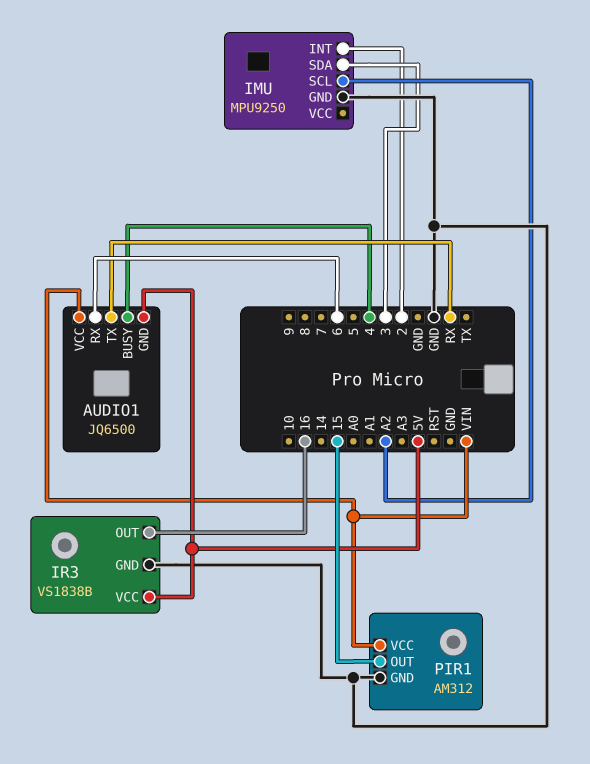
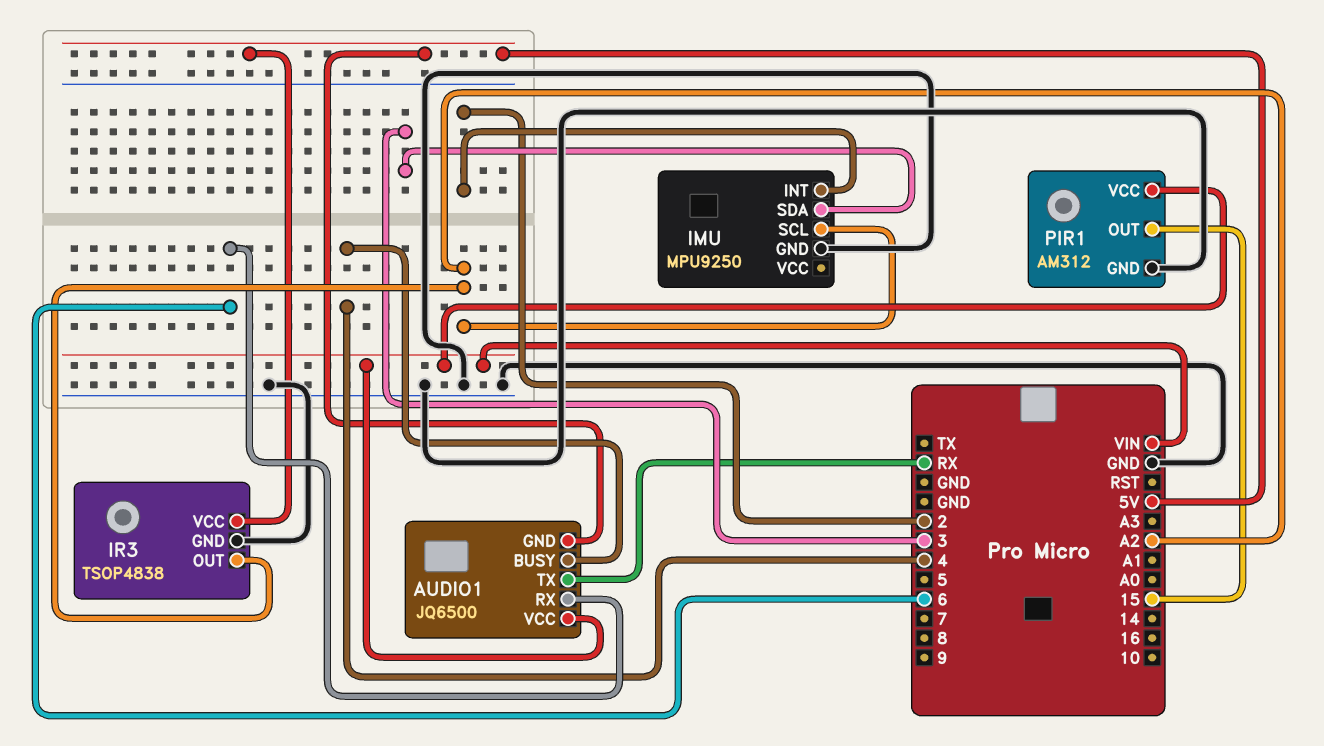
IR3: VS1838B -> TSOP4838
IR3 pin OUT: 16 -> A2

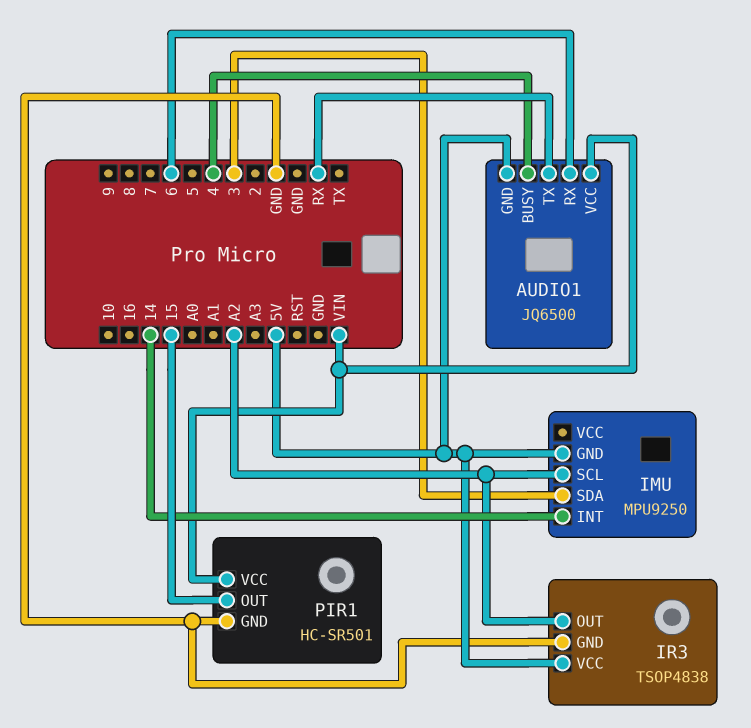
IMU pin GND: GND -> 5V
IMU pin INT: 2 -> 14
PIR1: AM312 -> HC-SR501

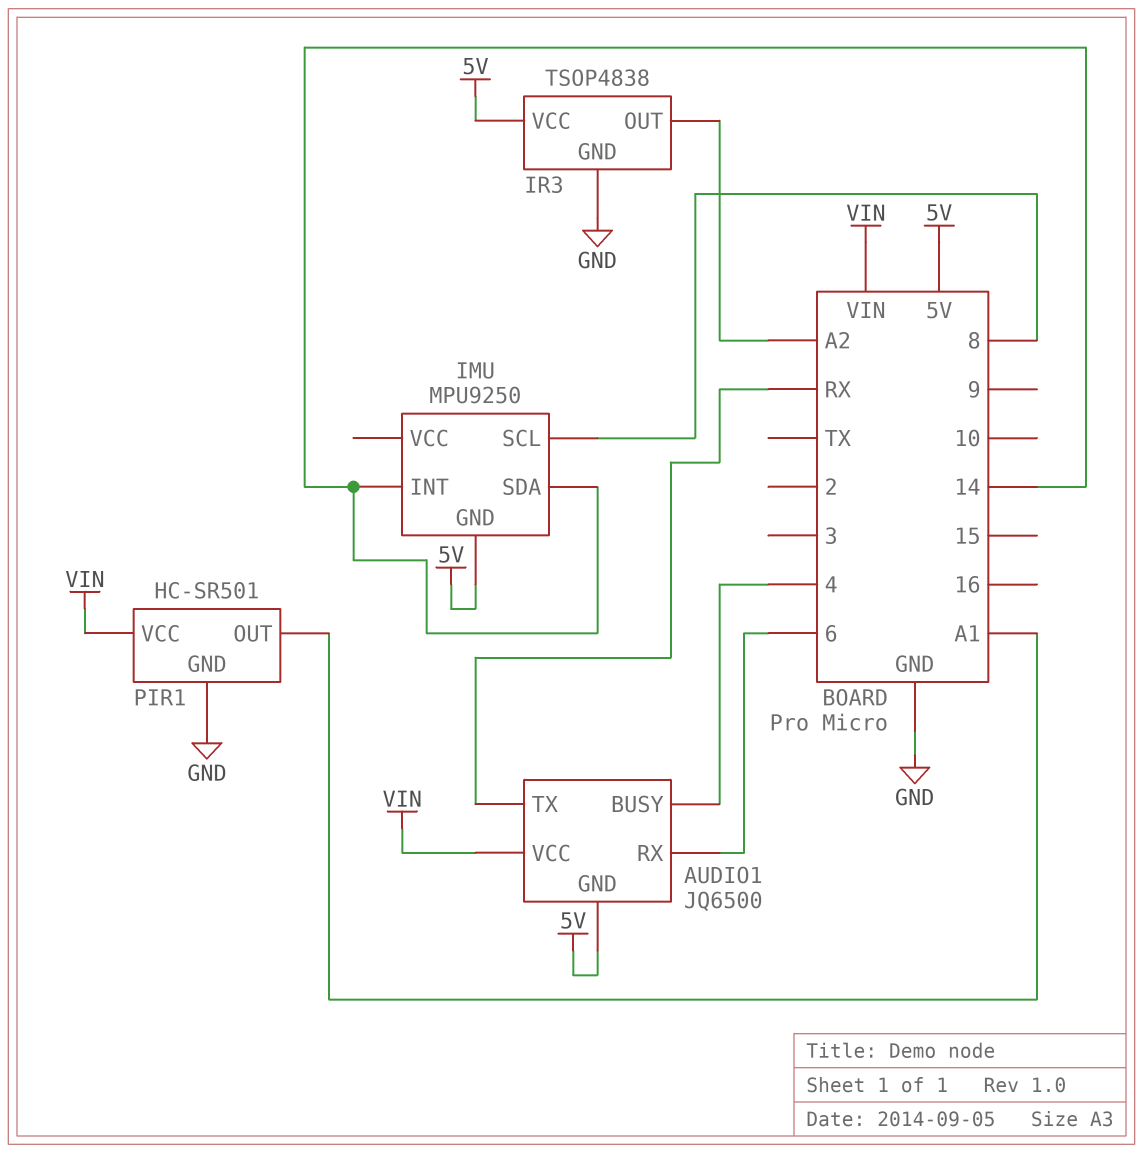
IMU pin SCL: A2 -> 8
IMU pin SDA: 3 -> 14
PIR1 pin OUT: 15 -> A1

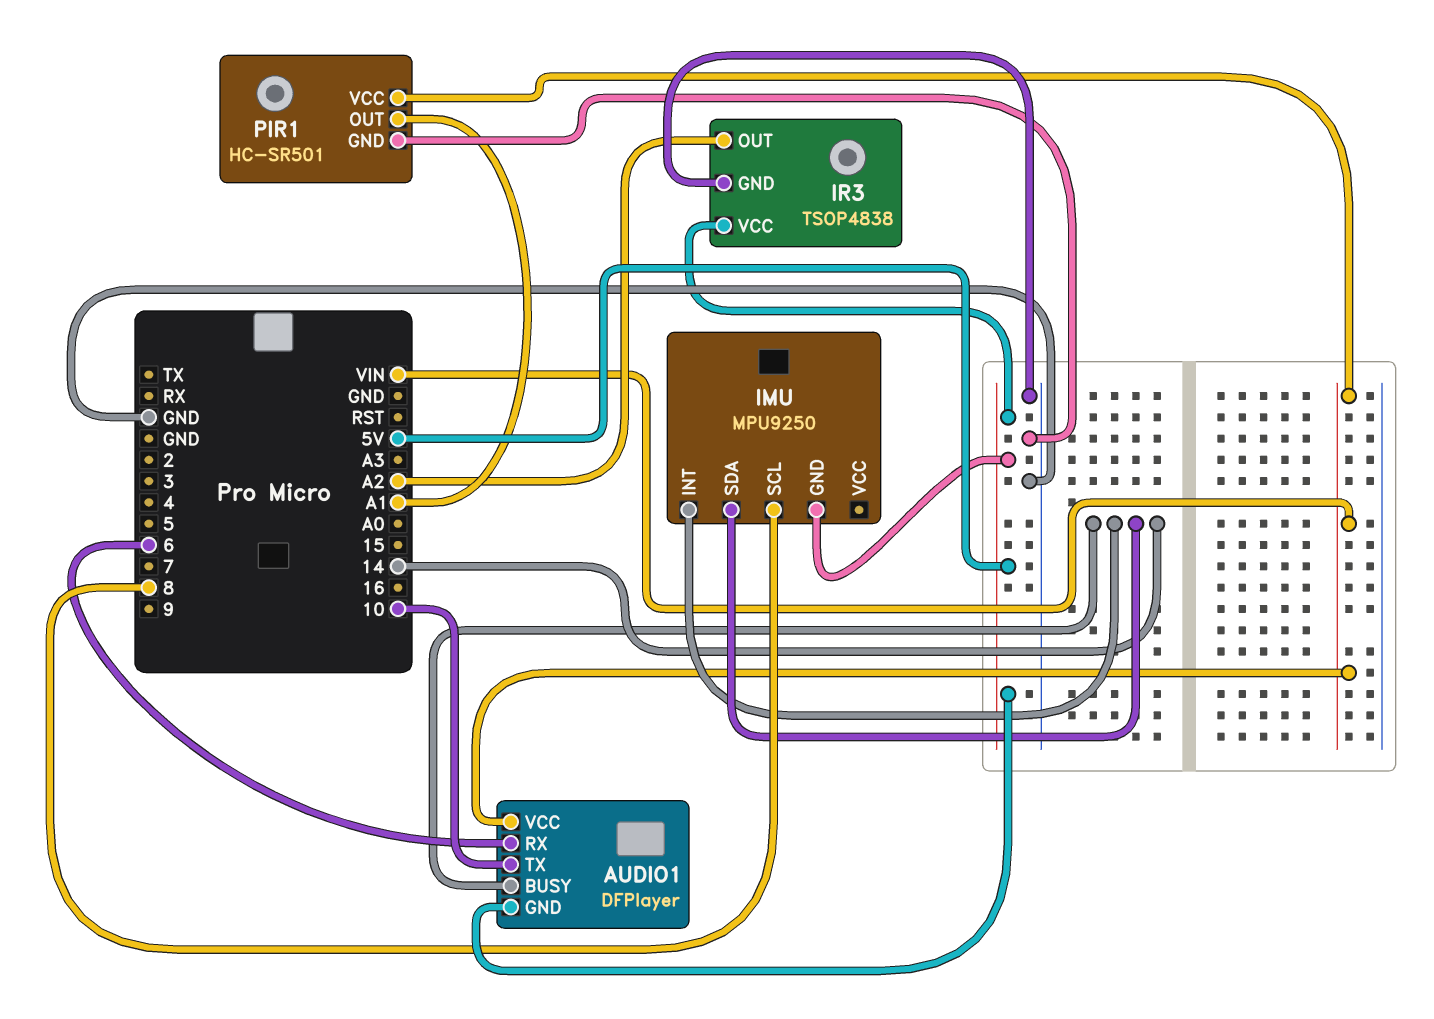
AUDIO1: JQ6500 -> DFPlayer
AUDIO1 pin BUSY: 4 -> 14
AUDIO1 pin TX: RX -> 10

